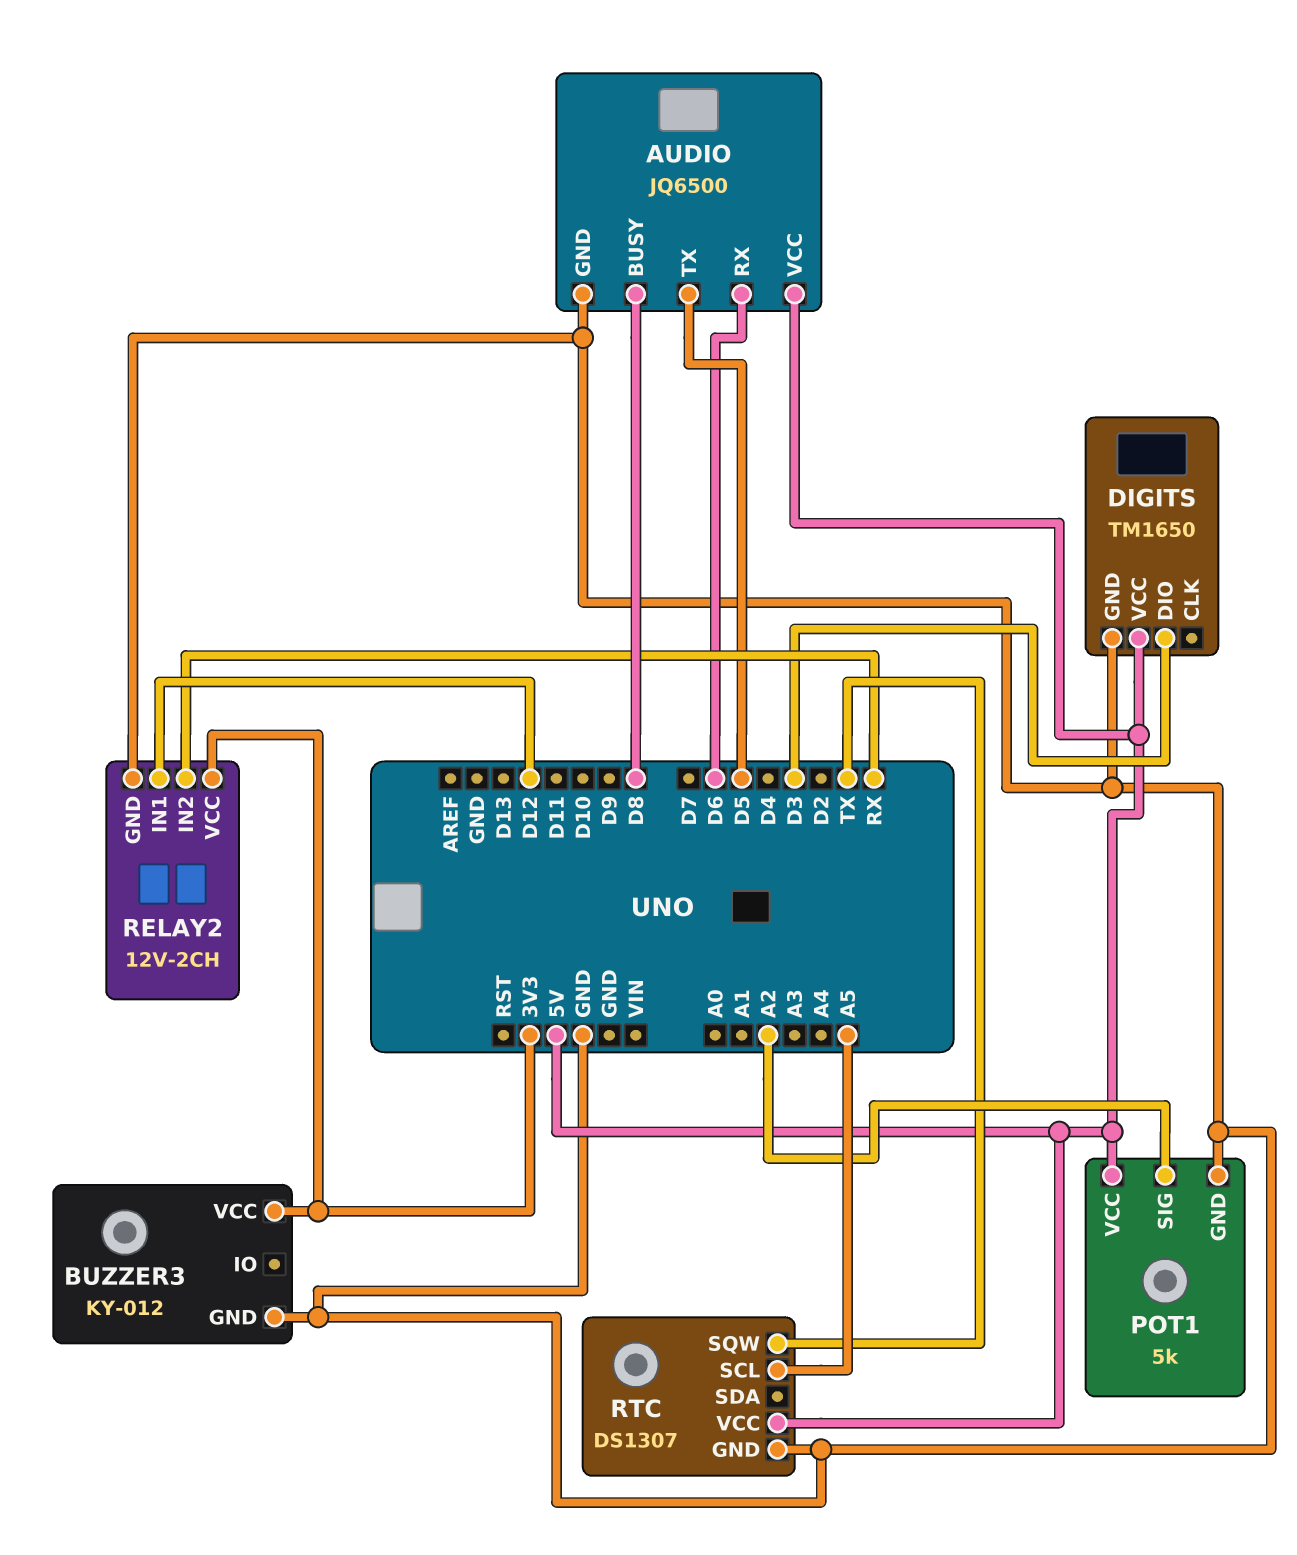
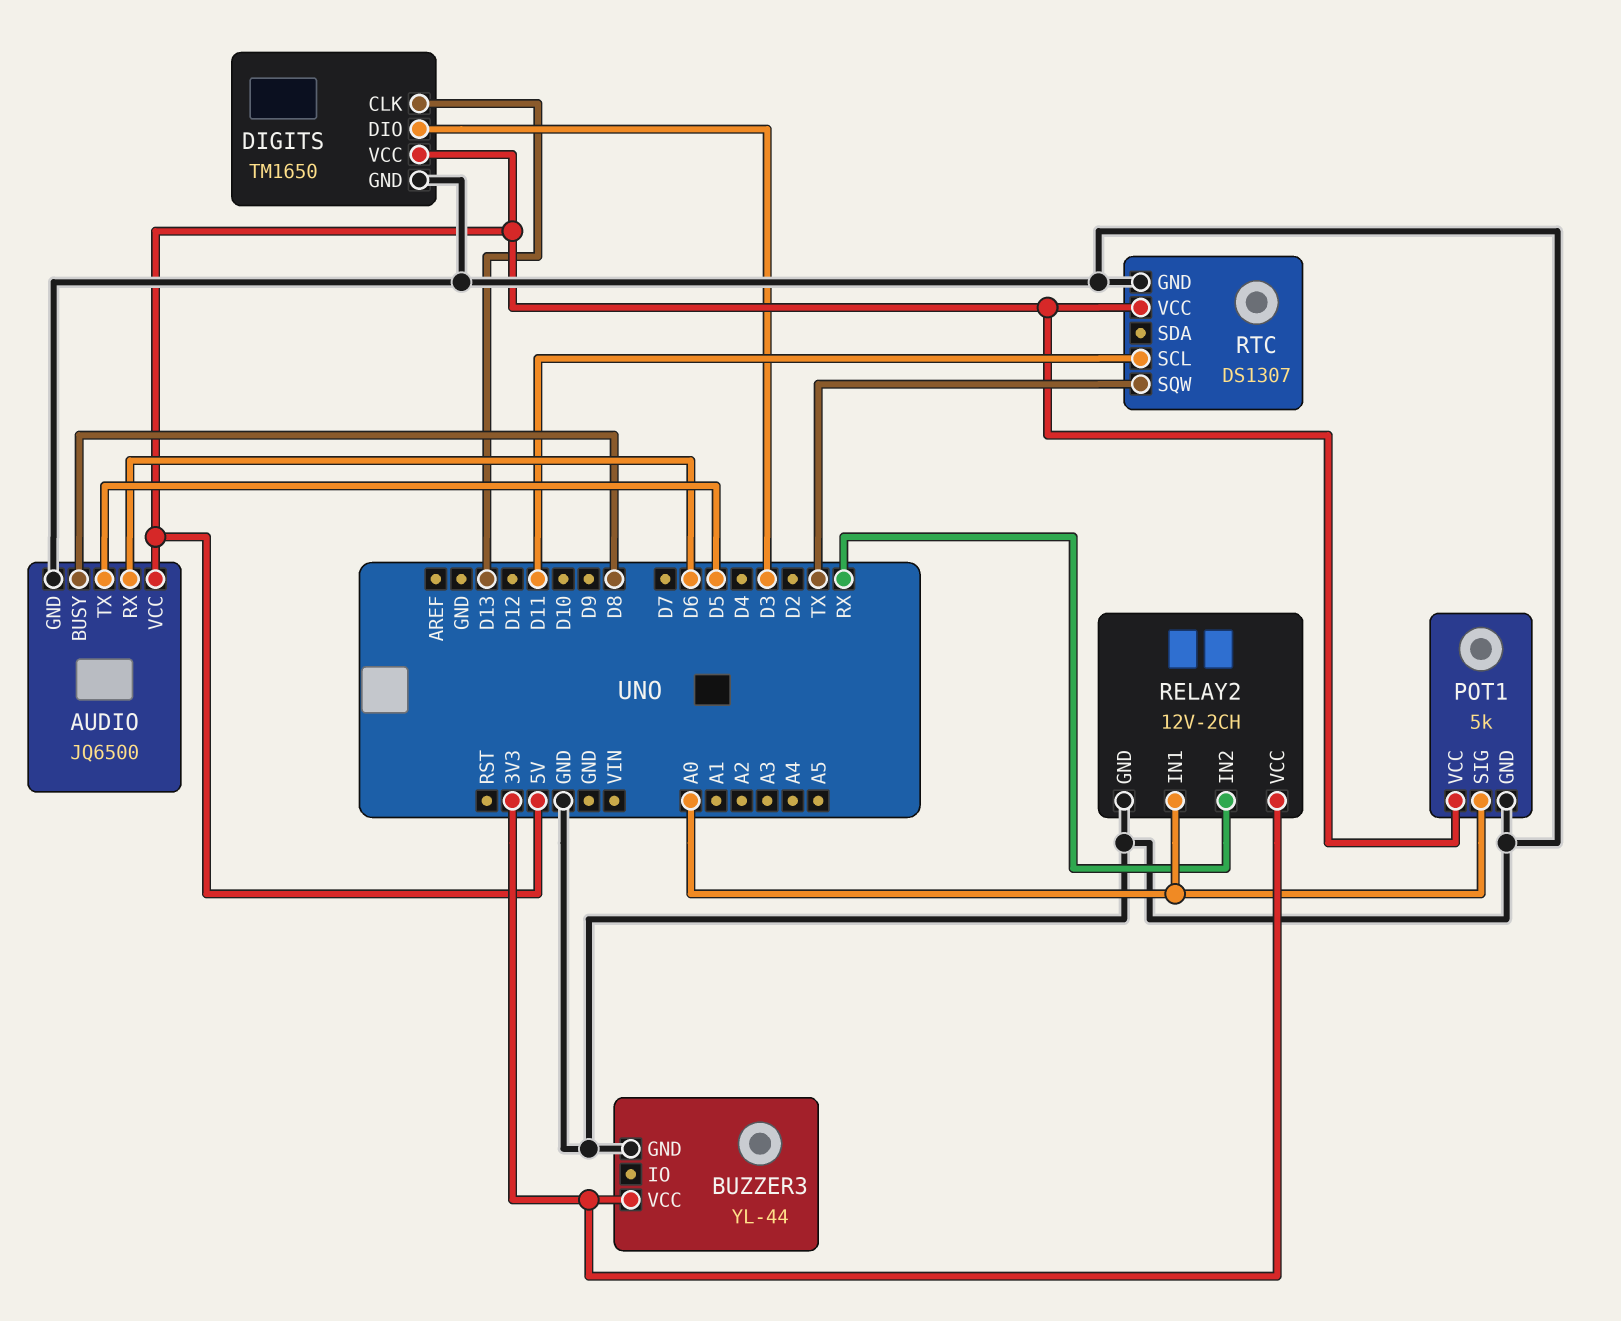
BUZZER3: KY-012 -> YL-44
DIGITS pin CLK: none -> D13
POT1 pin SIG: A2 -> A0
RELAY2 pin IN1: D12 -> A0
RTC pin SCL: A5 -> D11

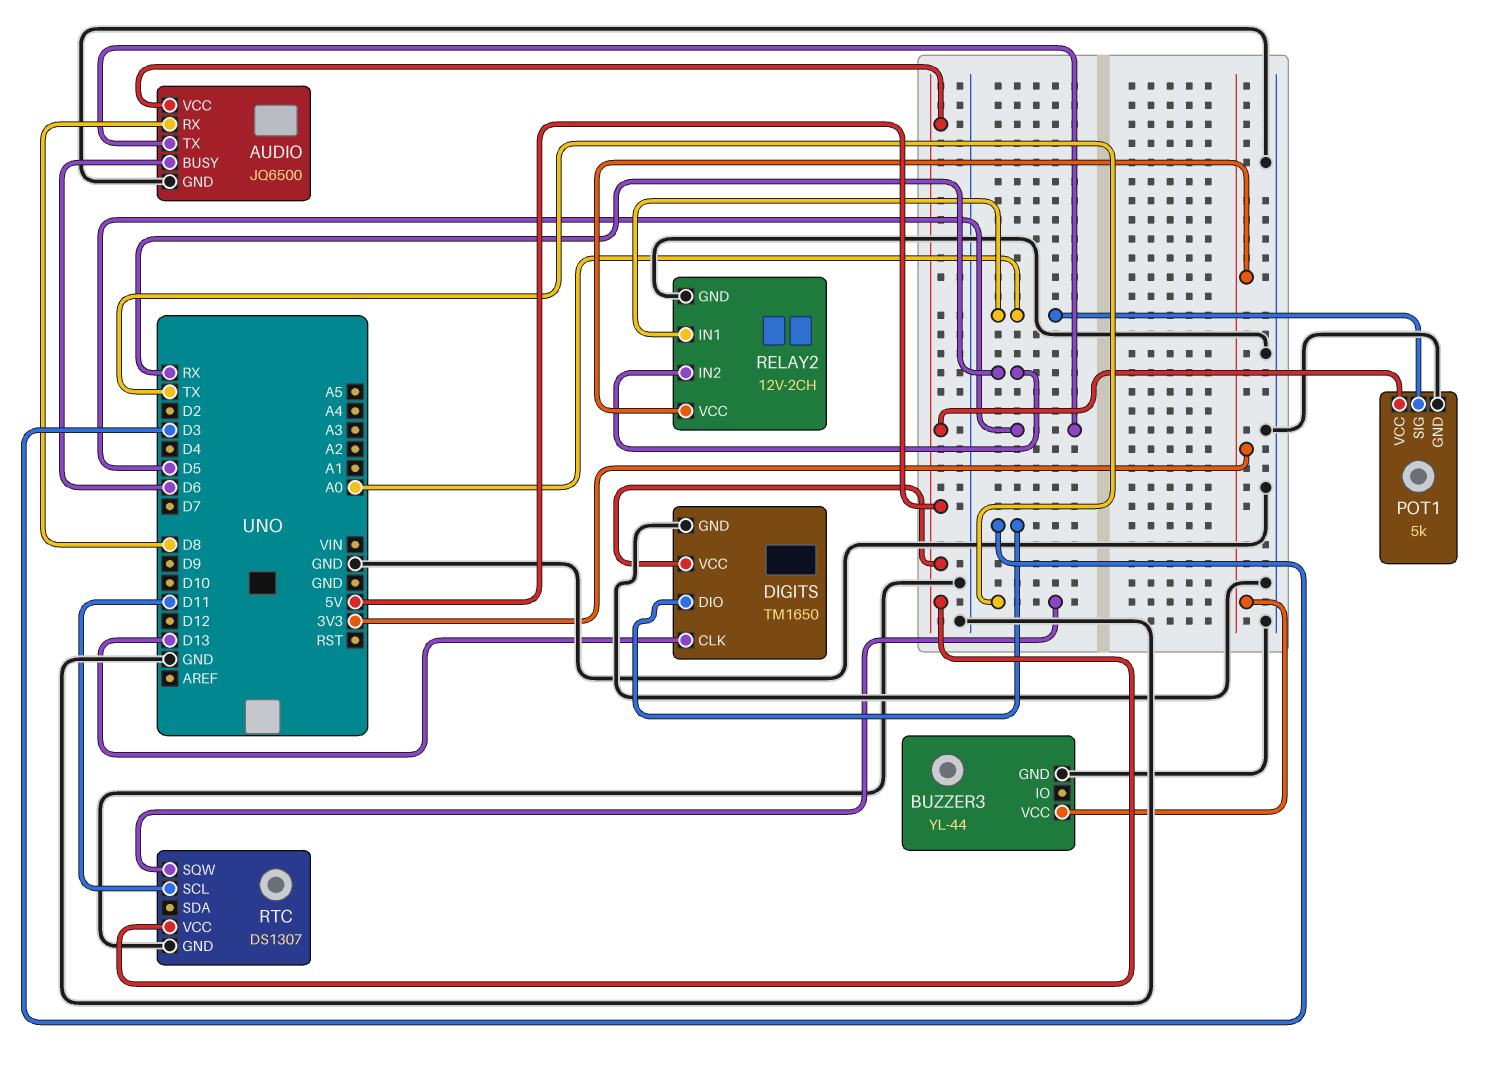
AUDIO pin BUSY: D8 -> D6
AUDIO pin RX: D6 -> D8

